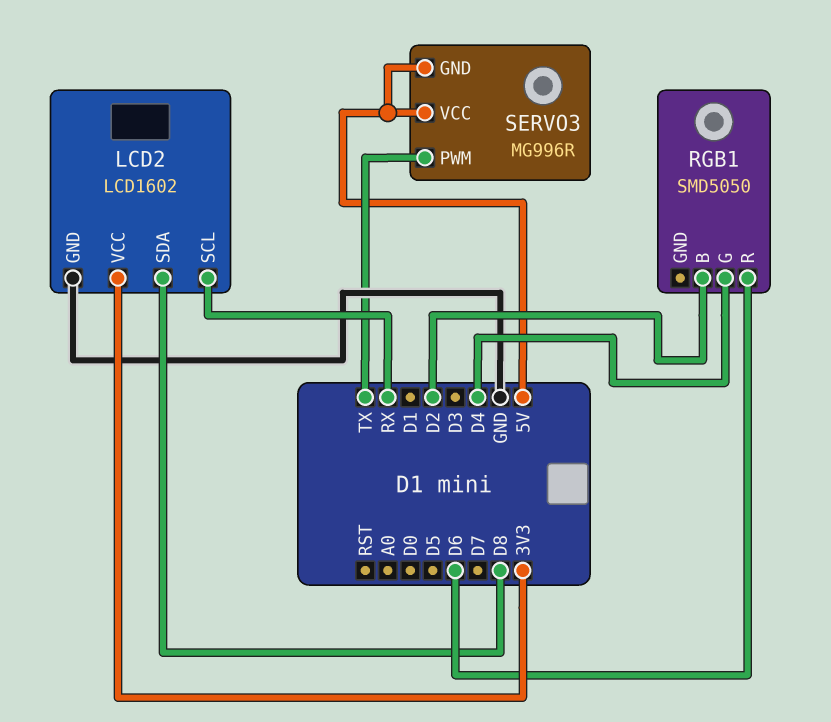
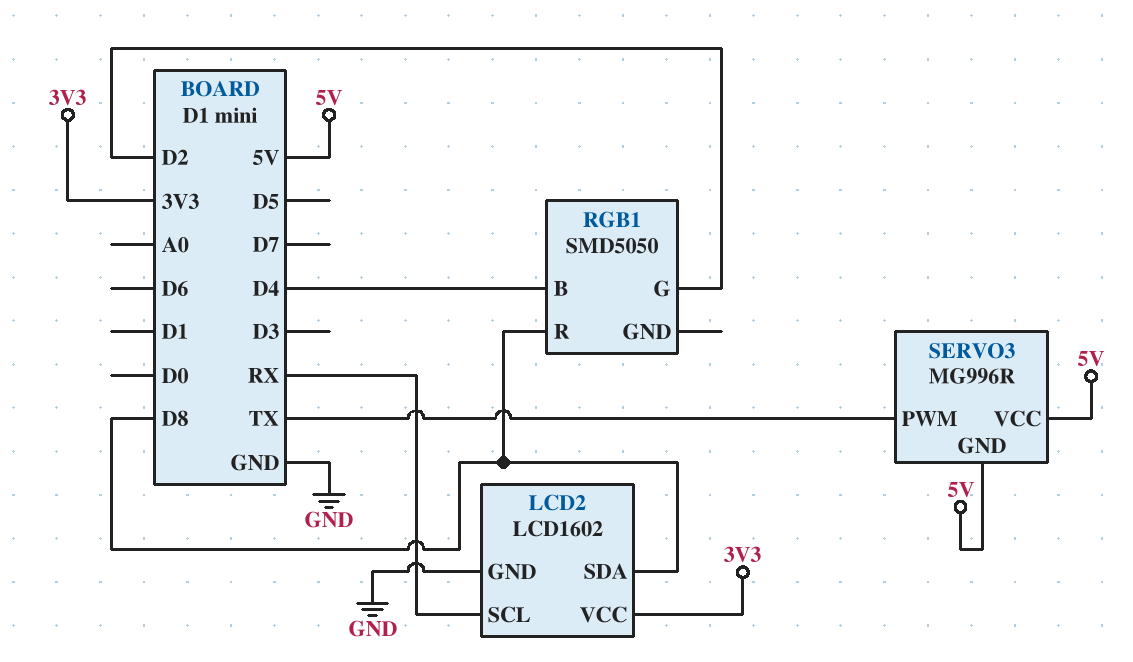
RGB1 pin B: D2 -> D4
RGB1 pin G: D4 -> D2
RGB1 pin R: D6 -> D8

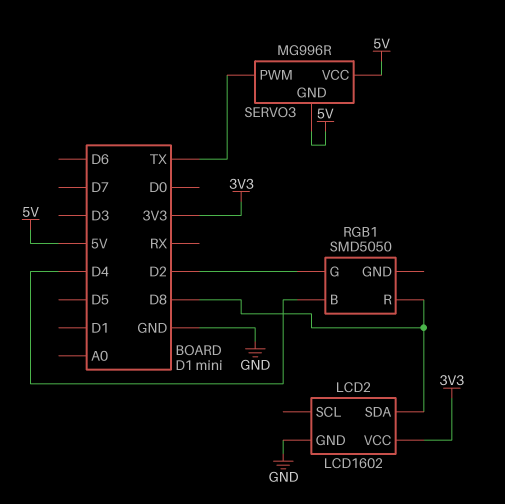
LCD2 pin SCL: RX -> none

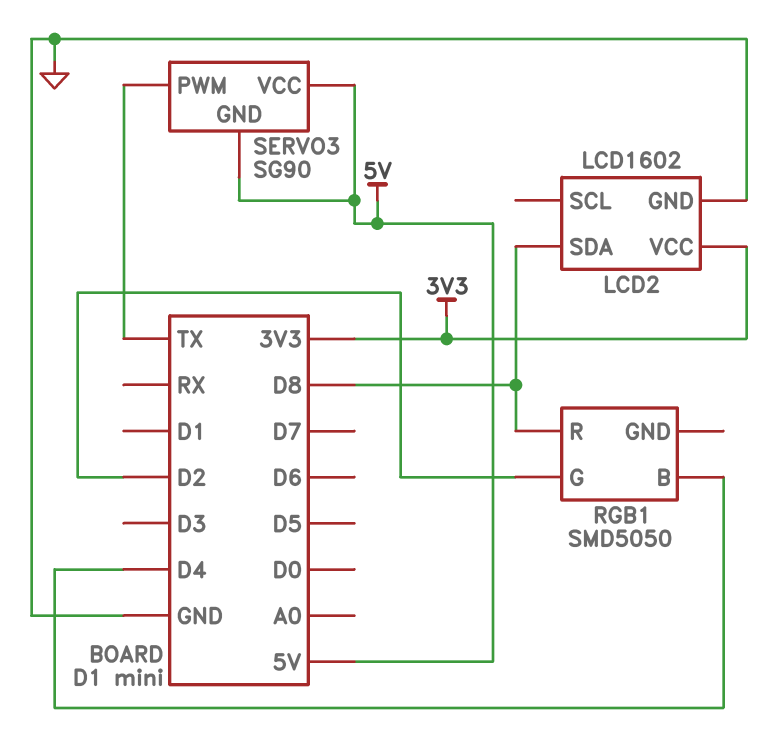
SERVO3: MG996R -> SG90

